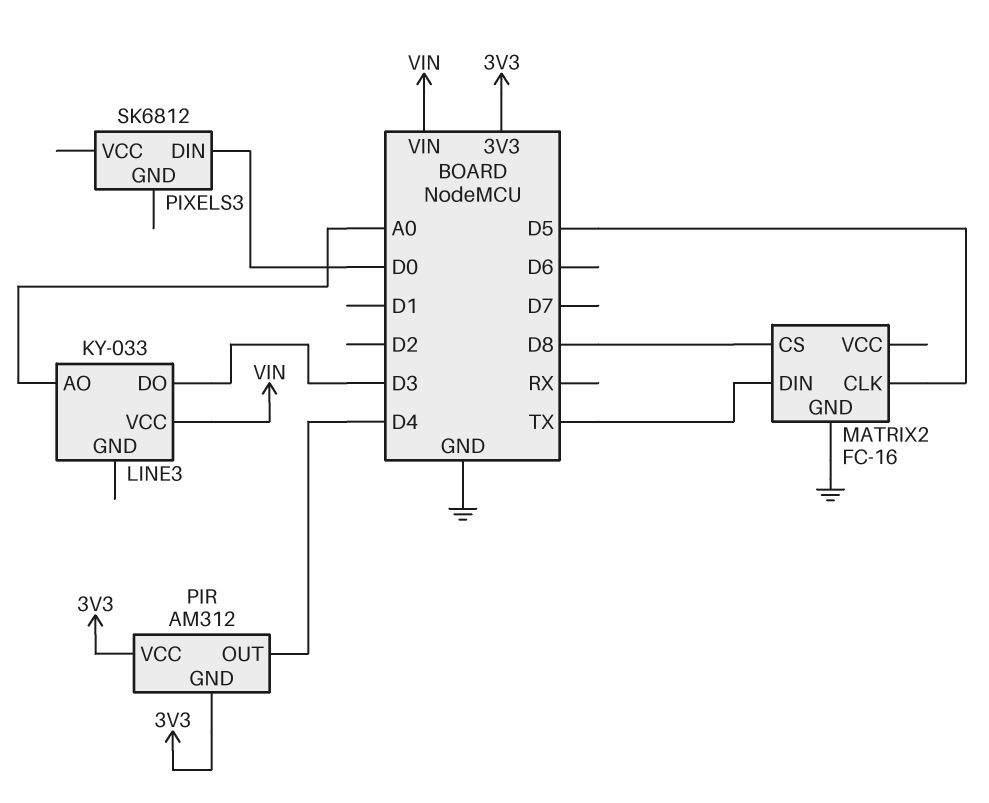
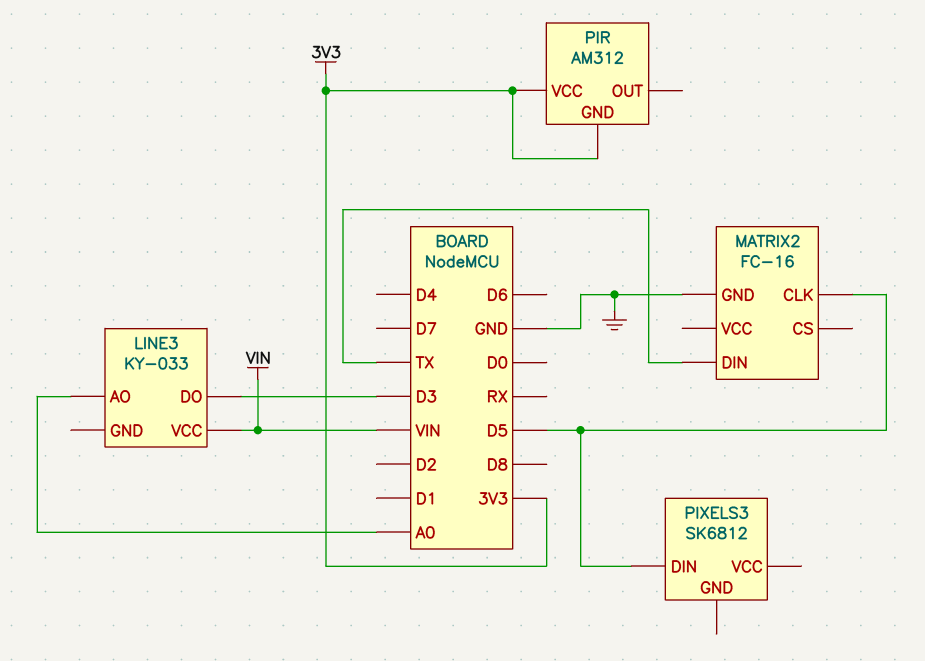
MATRIX2 pin CS: D8 -> none
PIR pin OUT: D4 -> none
PIXELS3 pin DIN: D0 -> D5

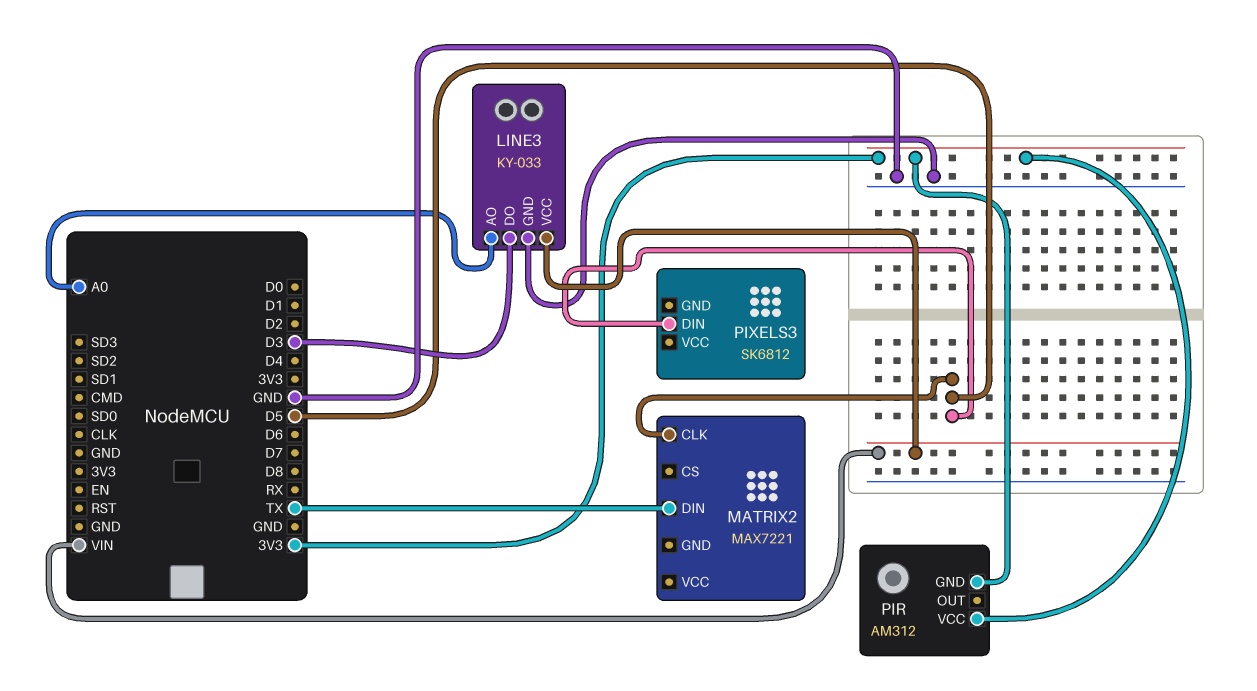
LINE3 pin GND: none -> GND
MATRIX2: FC-16 -> MAX7221
MATRIX2 pin GND: GND -> none

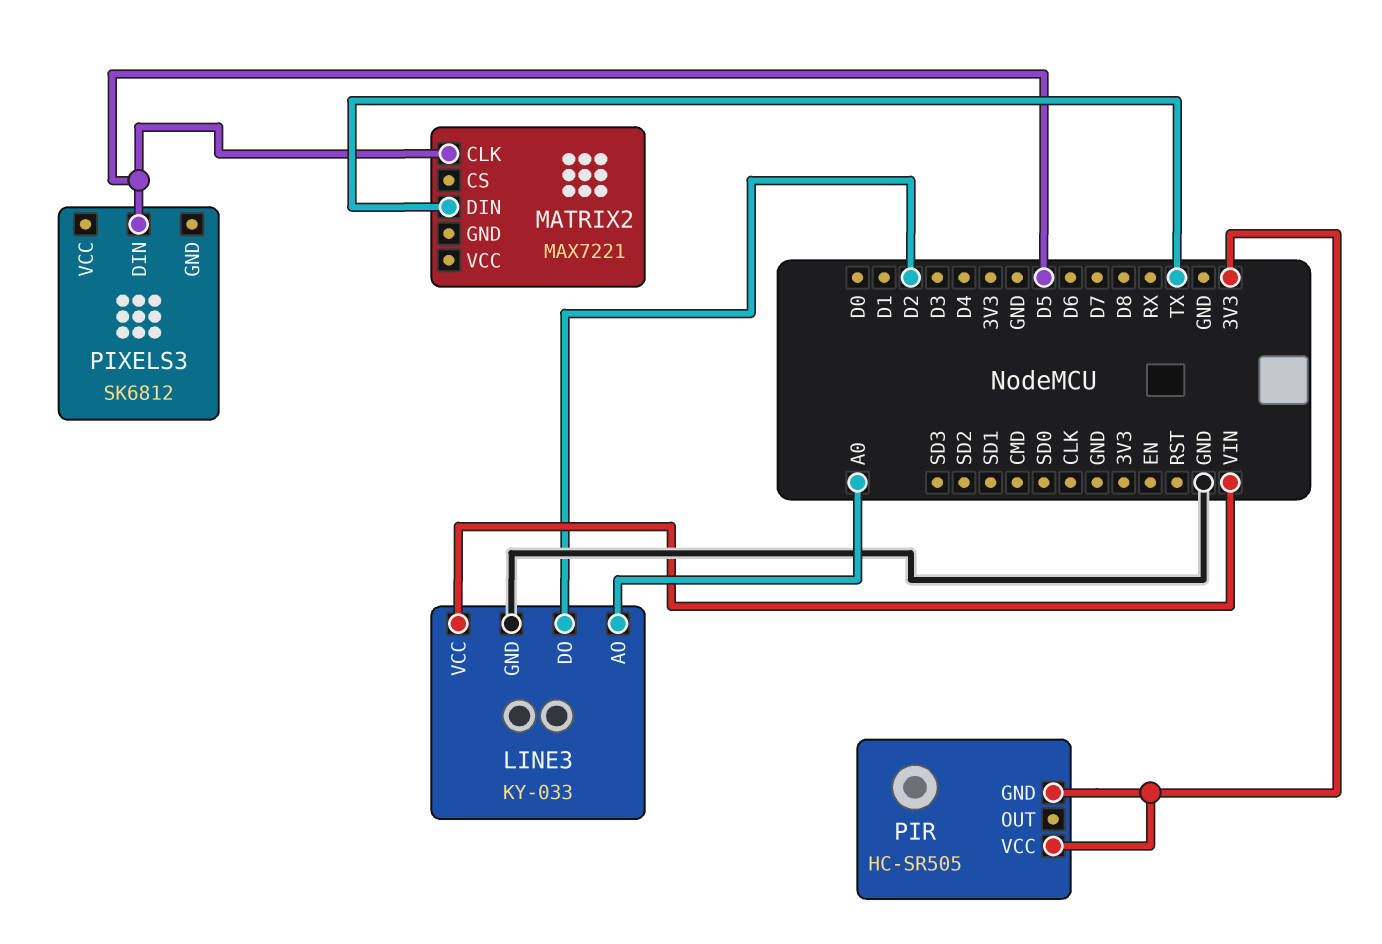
LINE3 pin DO: D3 -> D2
PIR: AM312 -> HC-SR505

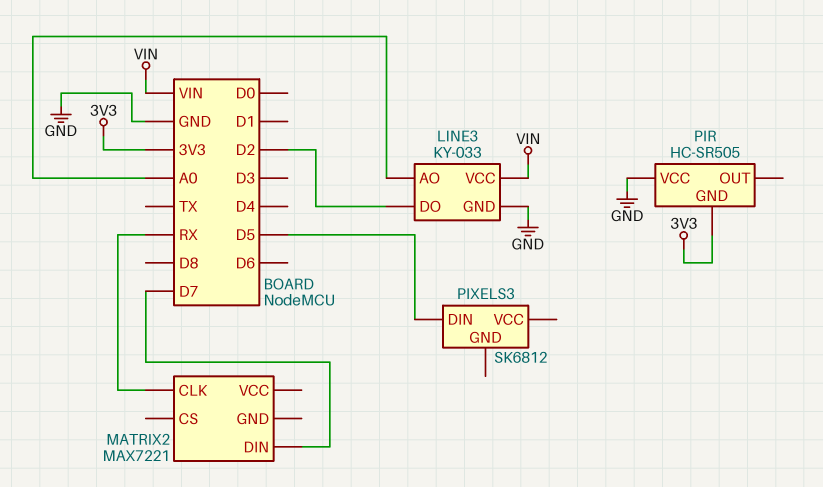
MATRIX2 pin CLK: D5 -> RX
MATRIX2 pin DIN: TX -> D7
PIR pin VCC: 3V3 -> GND

